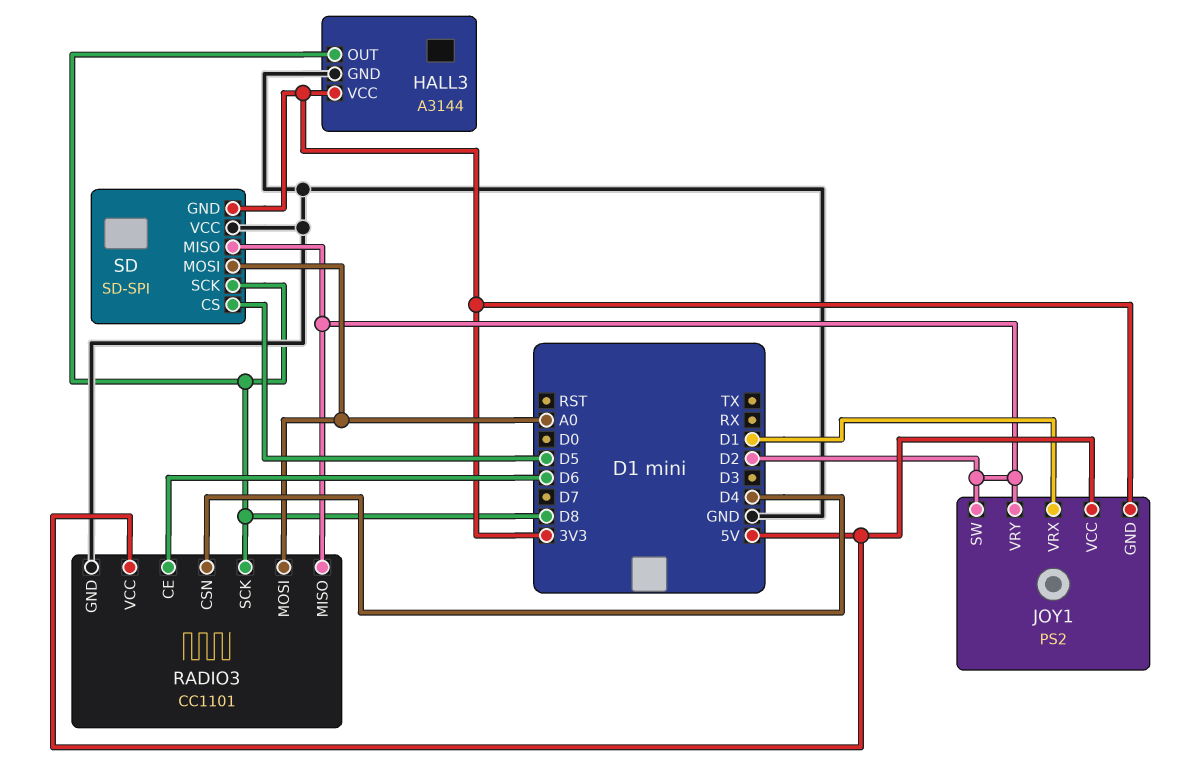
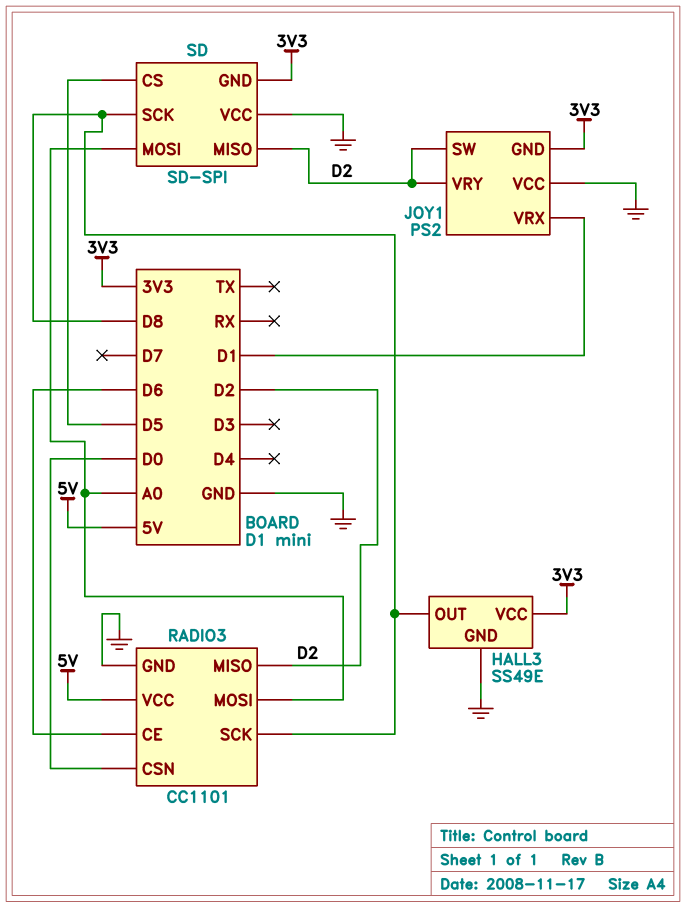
HALL3: A3144 -> SS49E
JOY1 pin VCC: 5V -> GND
RADIO3 pin CSN: D4 -> D0

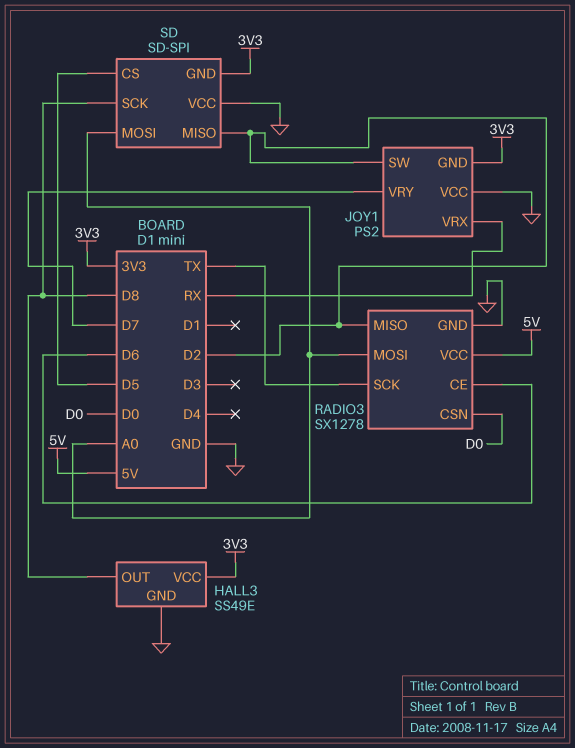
JOY1 pin VRX: D1 -> RX
JOY1 pin VRY: D2 -> D7
RADIO3: CC1101 -> SX1278
RADIO3 pin SCK: D8 -> TX

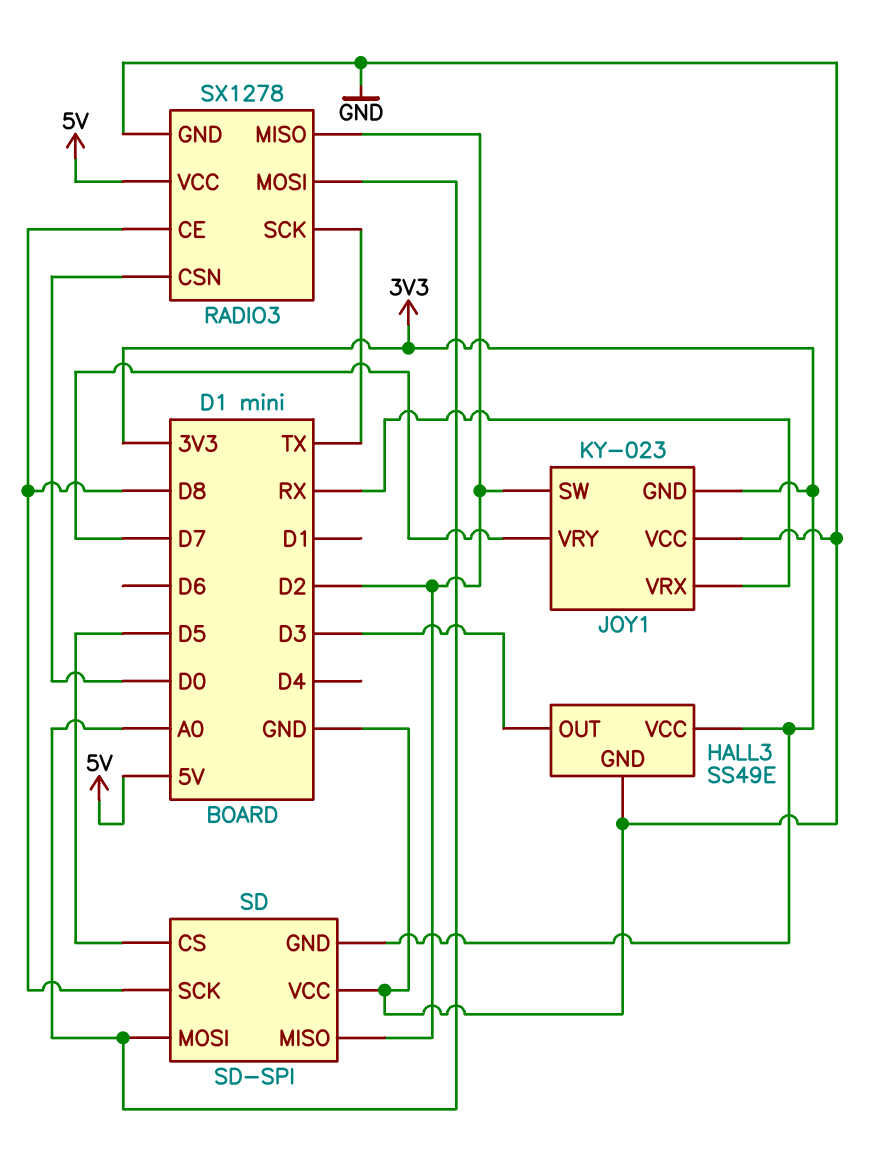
HALL3 pin OUT: D8 -> D3
JOY1: PS2 -> KY-023
RADIO3 pin CE: D6 -> D8

